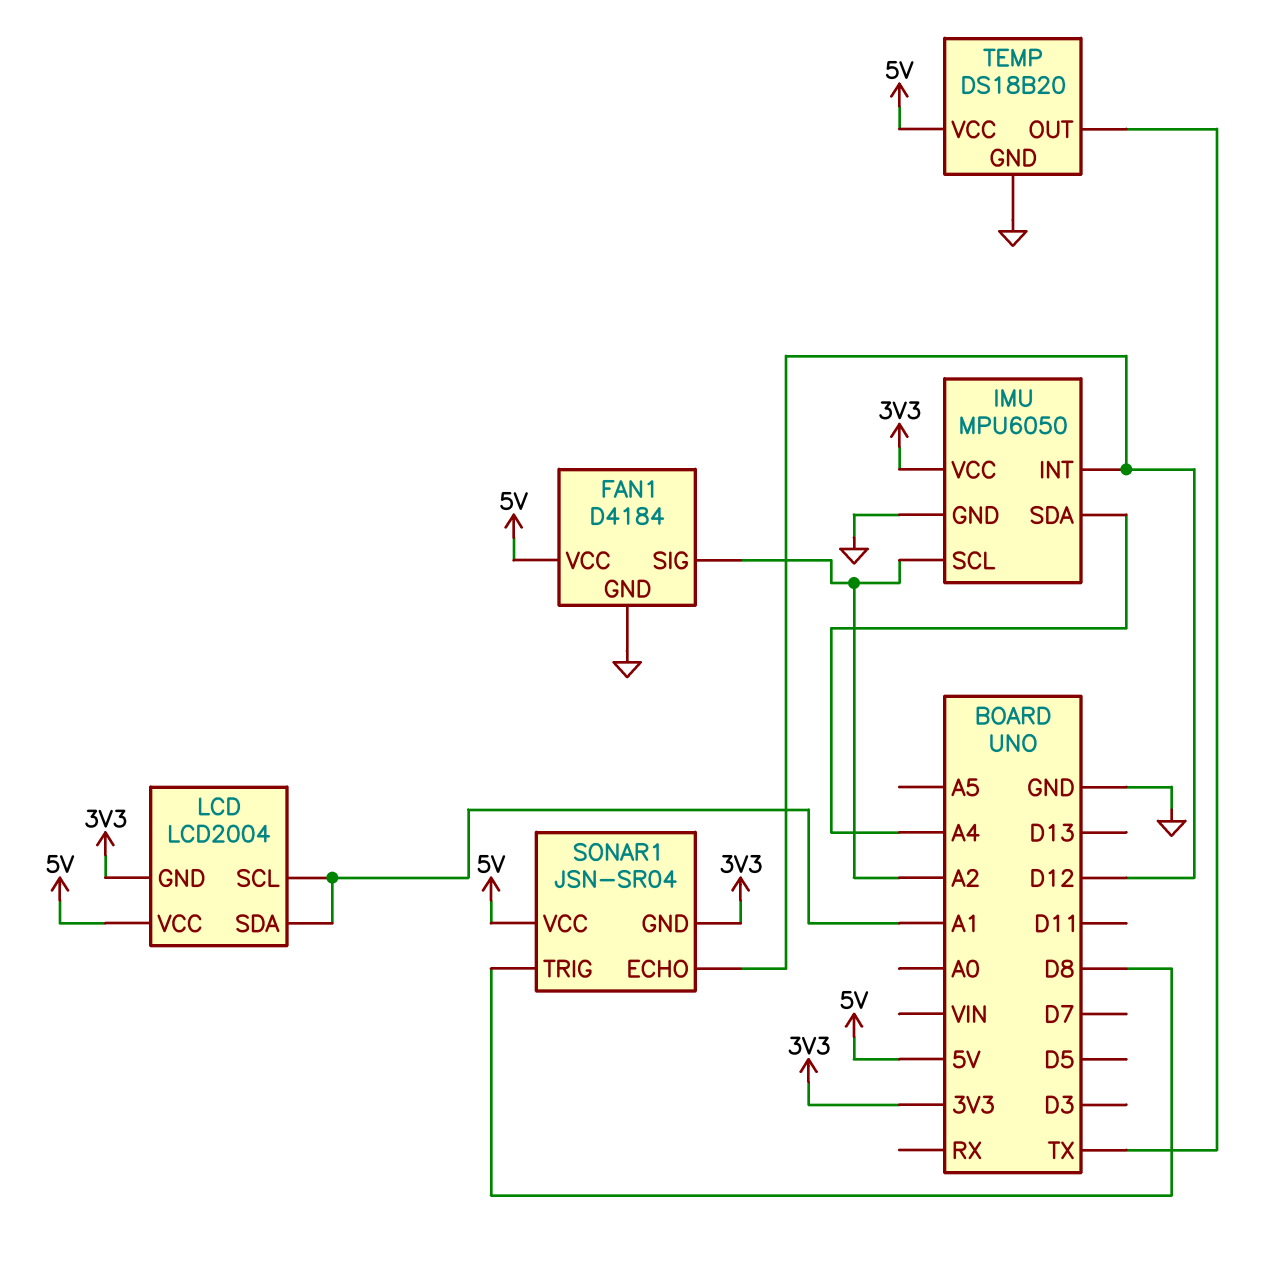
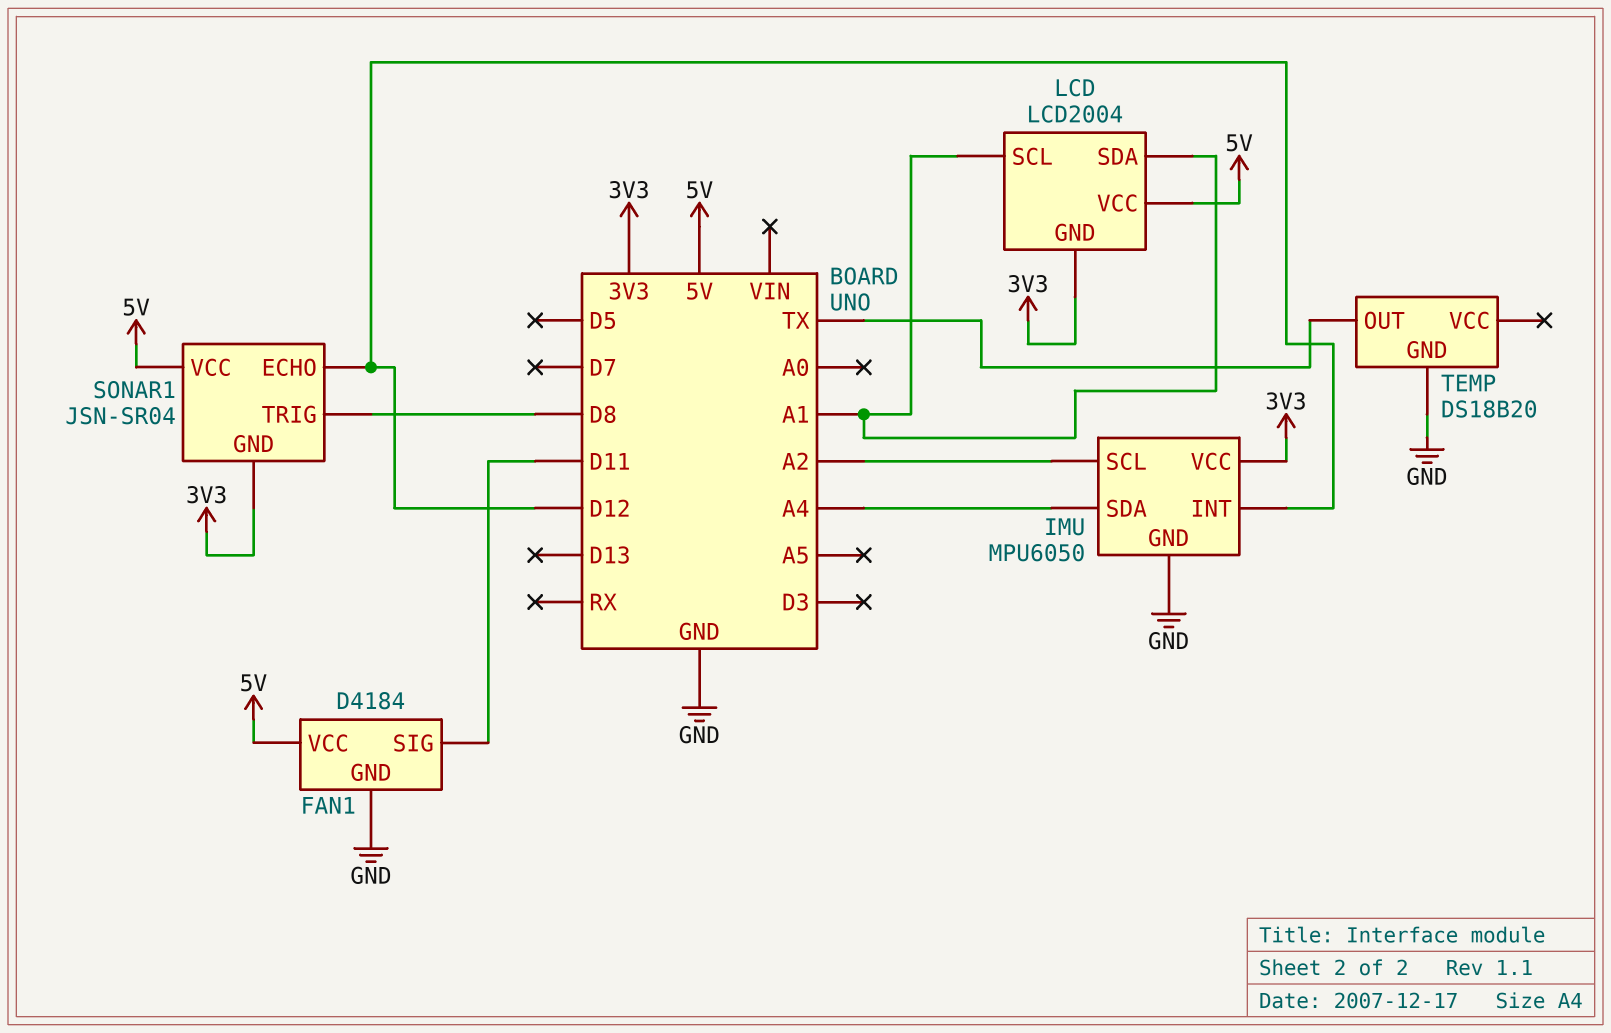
FAN1 pin SIG: A2 -> D11
TEMP pin VCC: 5V -> none

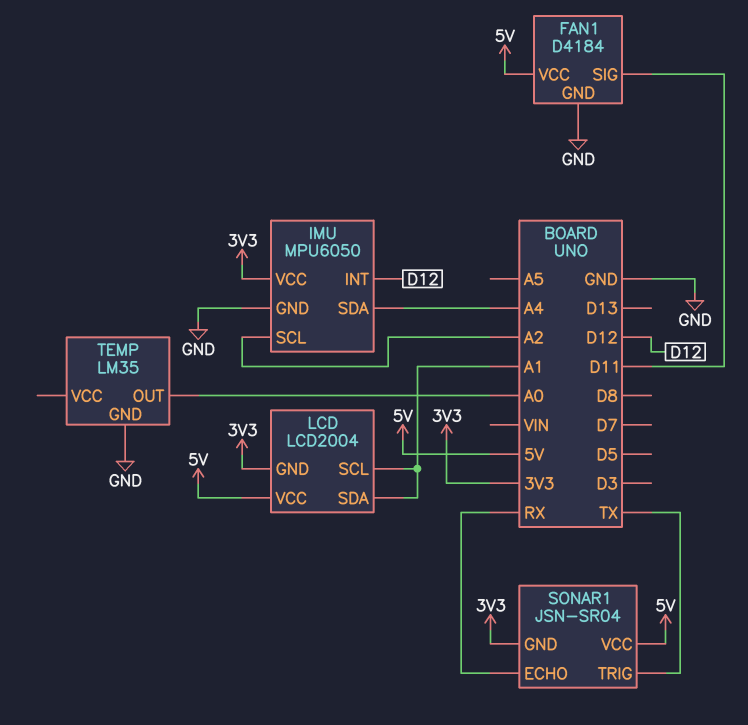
SONAR1 pin ECHO: D12 -> RX
SONAR1 pin TRIG: D8 -> TX
TEMP: DS18B20 -> LM35
TEMP pin OUT: TX -> A0

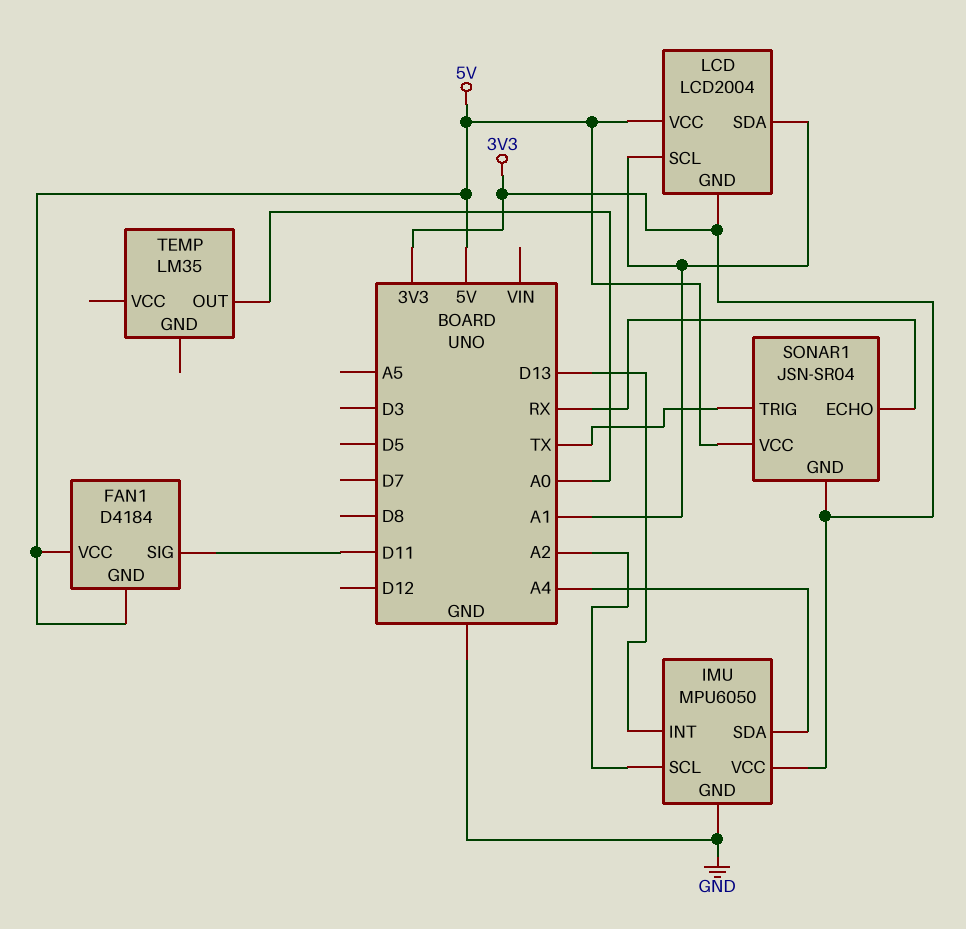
FAN1 pin GND: GND -> 5V
IMU pin INT: D12 -> D13
TEMP pin GND: GND -> none

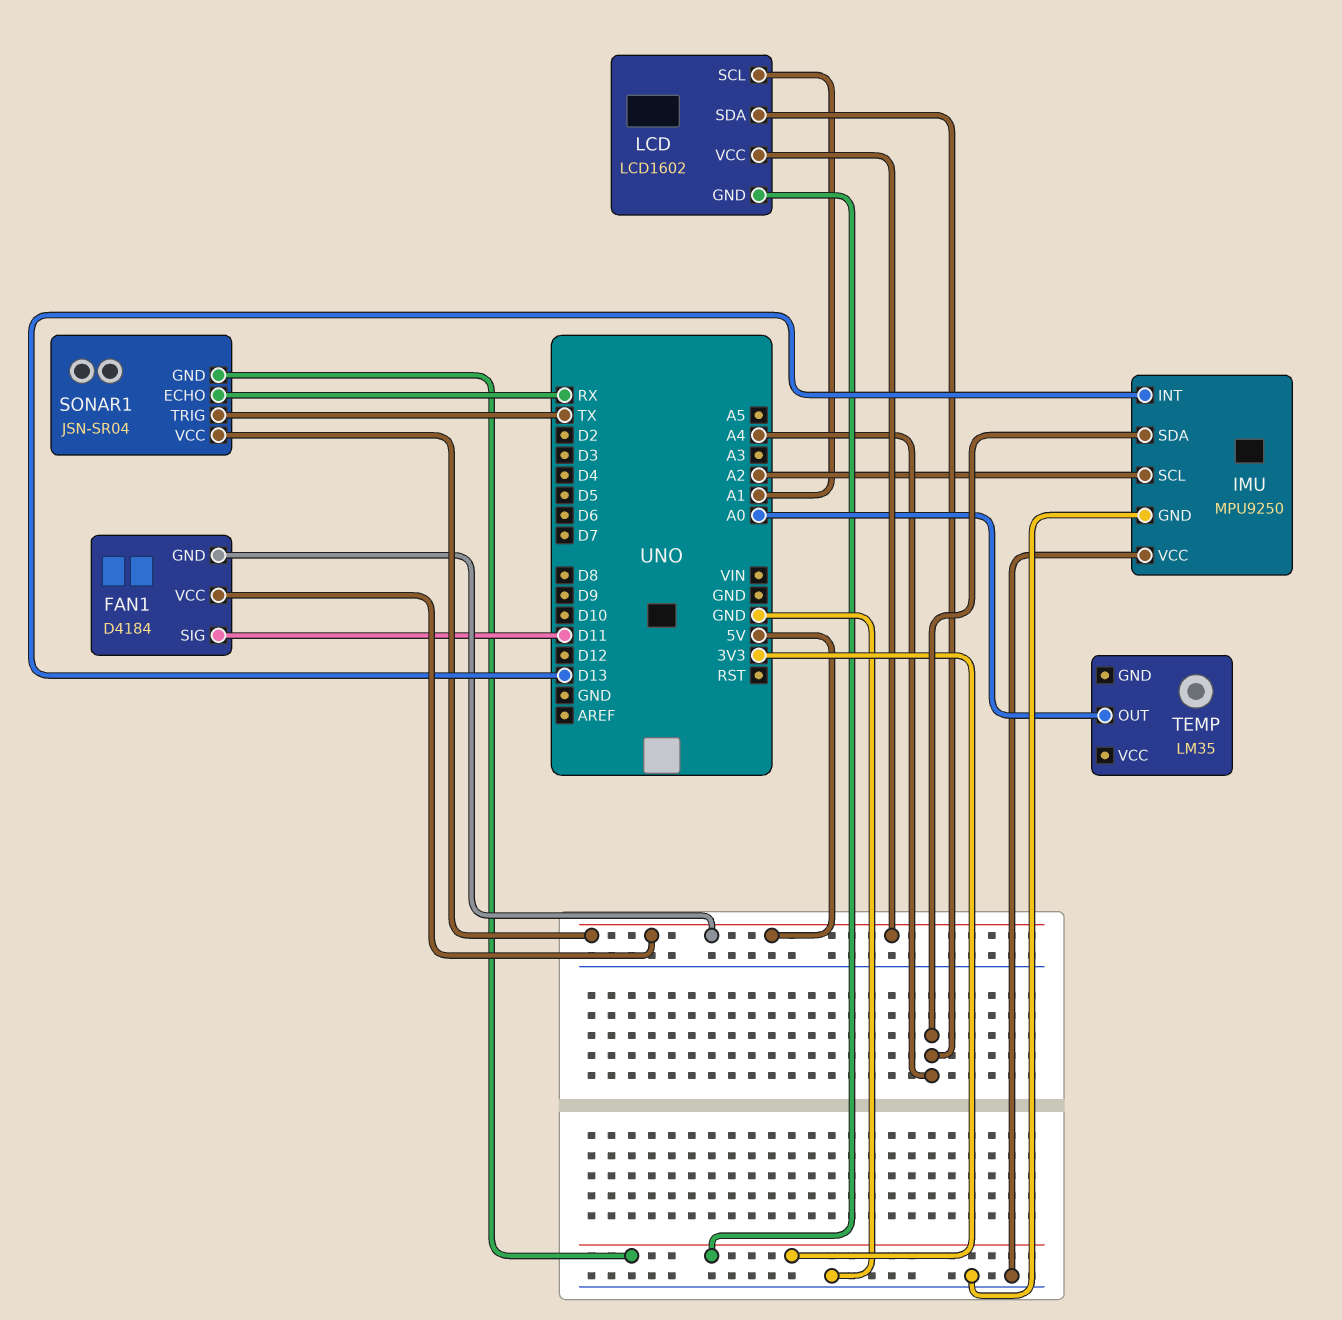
IMU: MPU6050 -> MPU9250
IMU pin VCC: 3V3 -> GND
LCD: LCD2004 -> LCD1602
LCD pin SDA: A1 -> A4

